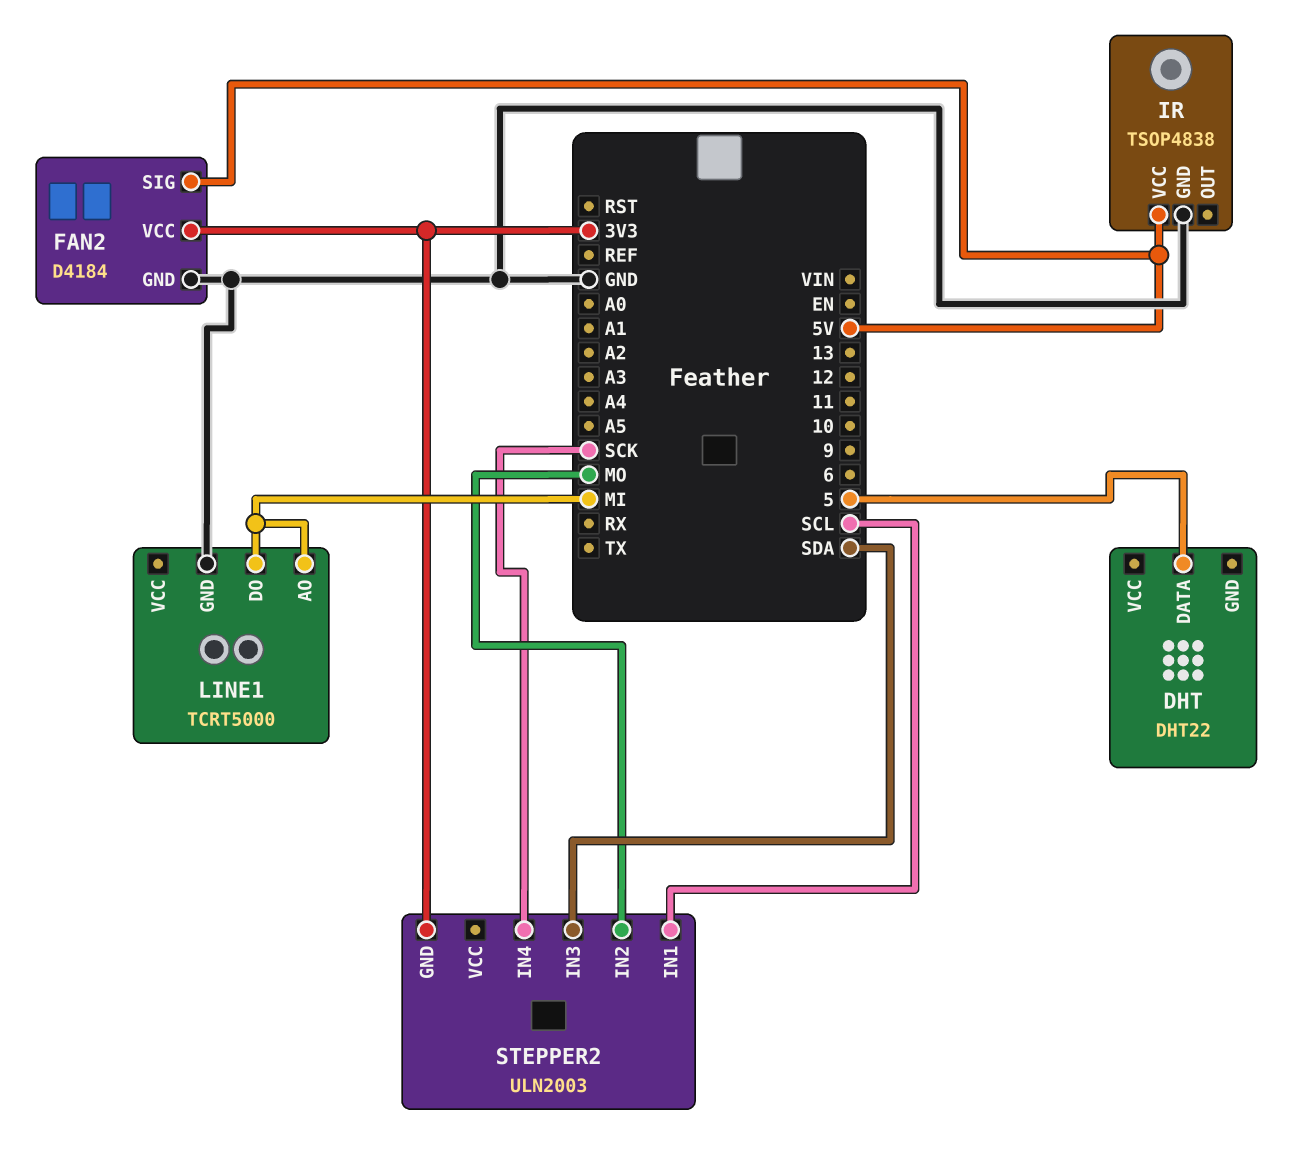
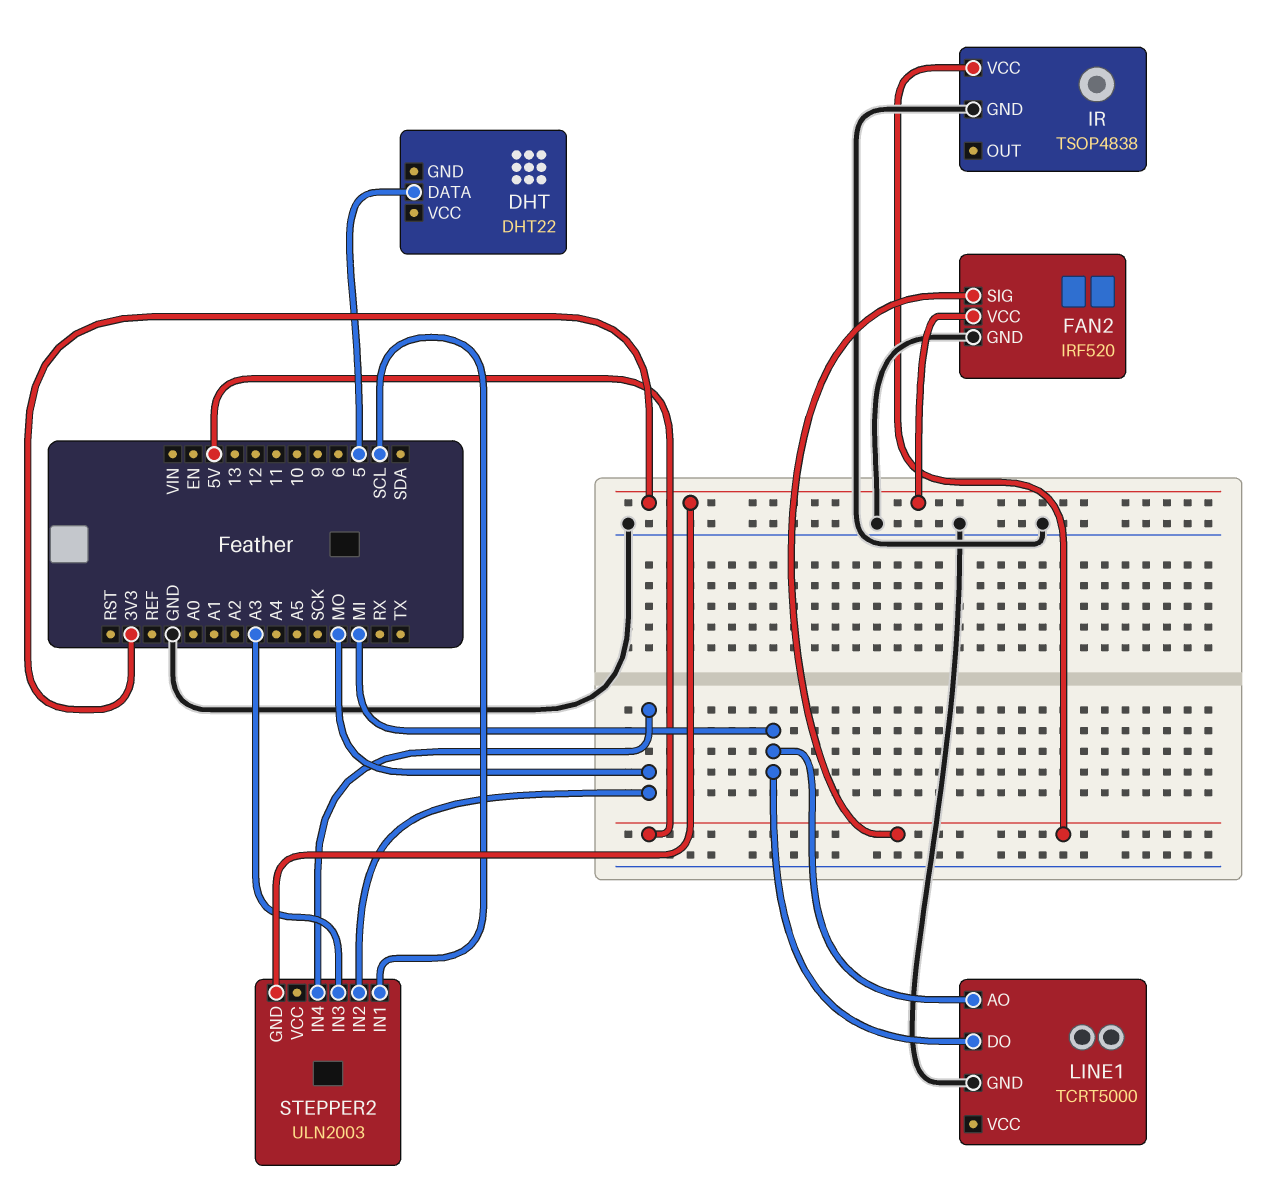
FAN2: D4184 -> IRF520
STEPPER2 pin IN3: SDA -> A3
STEPPER2 pin IN4: SCK -> MO

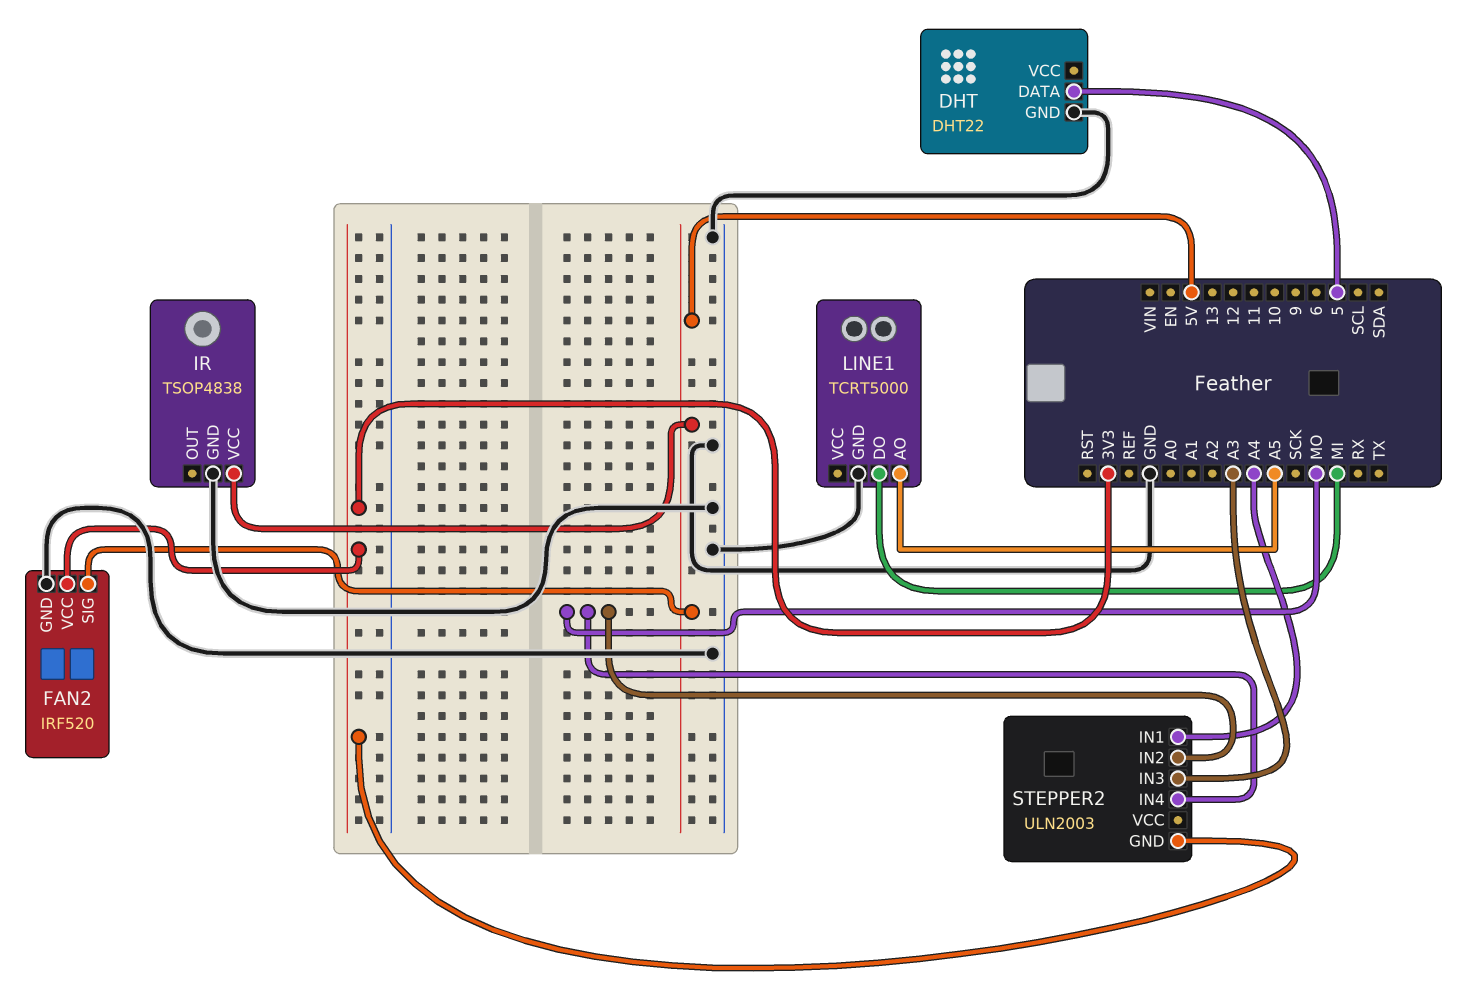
DHT pin GND: none -> GND
LINE1 pin AO: MI -> A5
STEPPER2 pin IN1: SCL -> A4

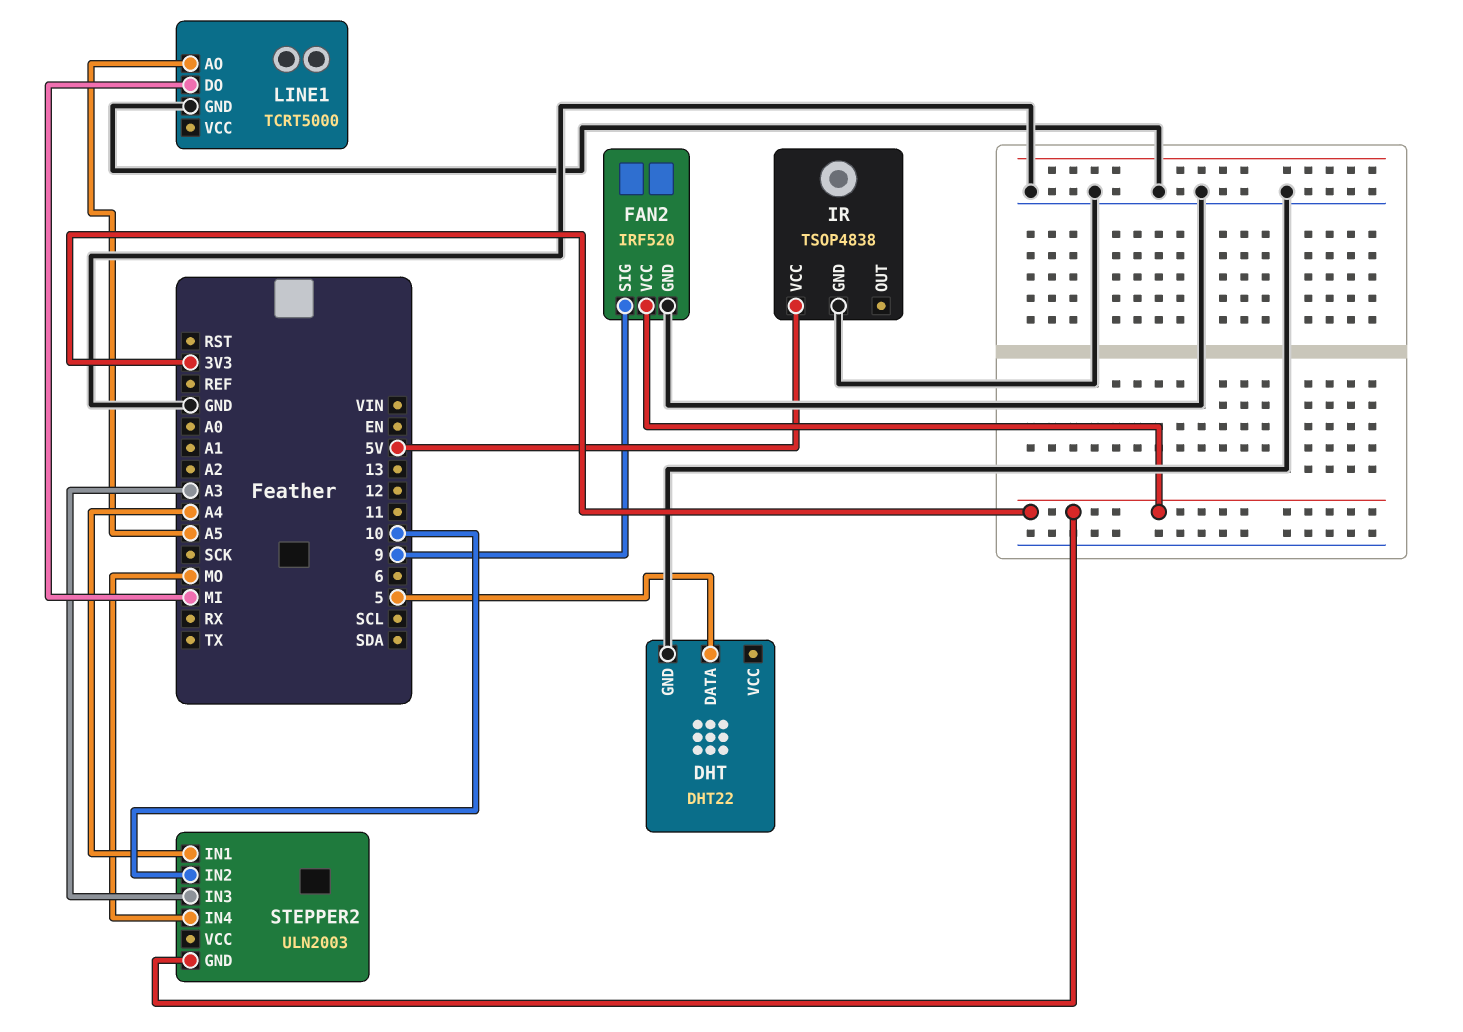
FAN2 pin SIG: 5V -> 9
STEPPER2 pin IN2: MO -> 10

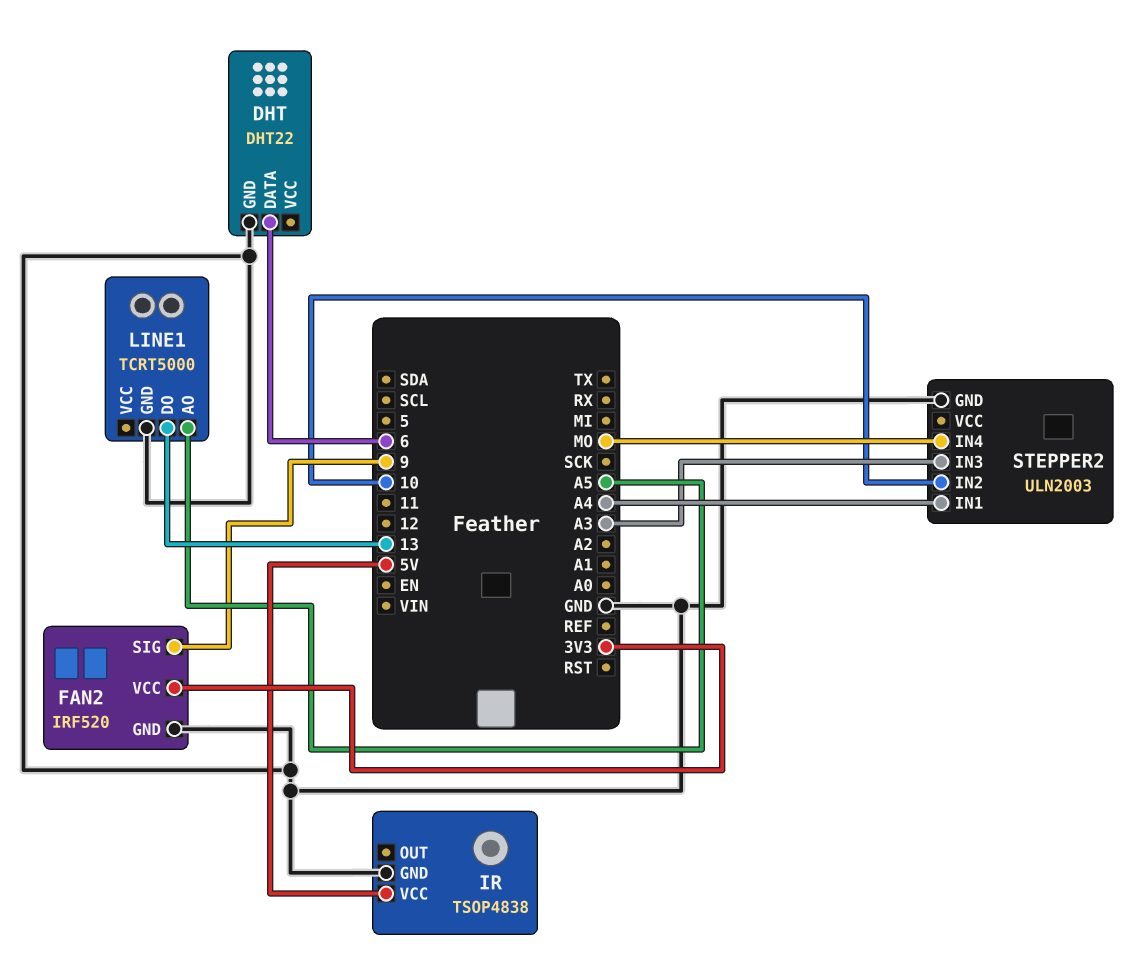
DHT pin DATA: 5 -> 6
LINE1 pin DO: MI -> 13
STEPPER2 pin GND: 3V3 -> GND

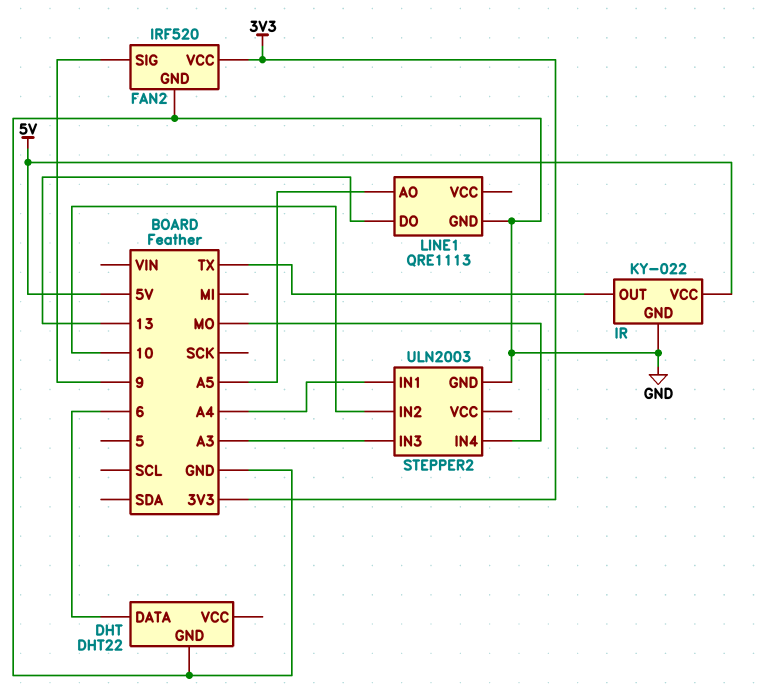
IR: TSOP4838 -> KY-022
IR pin OUT: none -> TX
LINE1: TCRT5000 -> QRE1113

